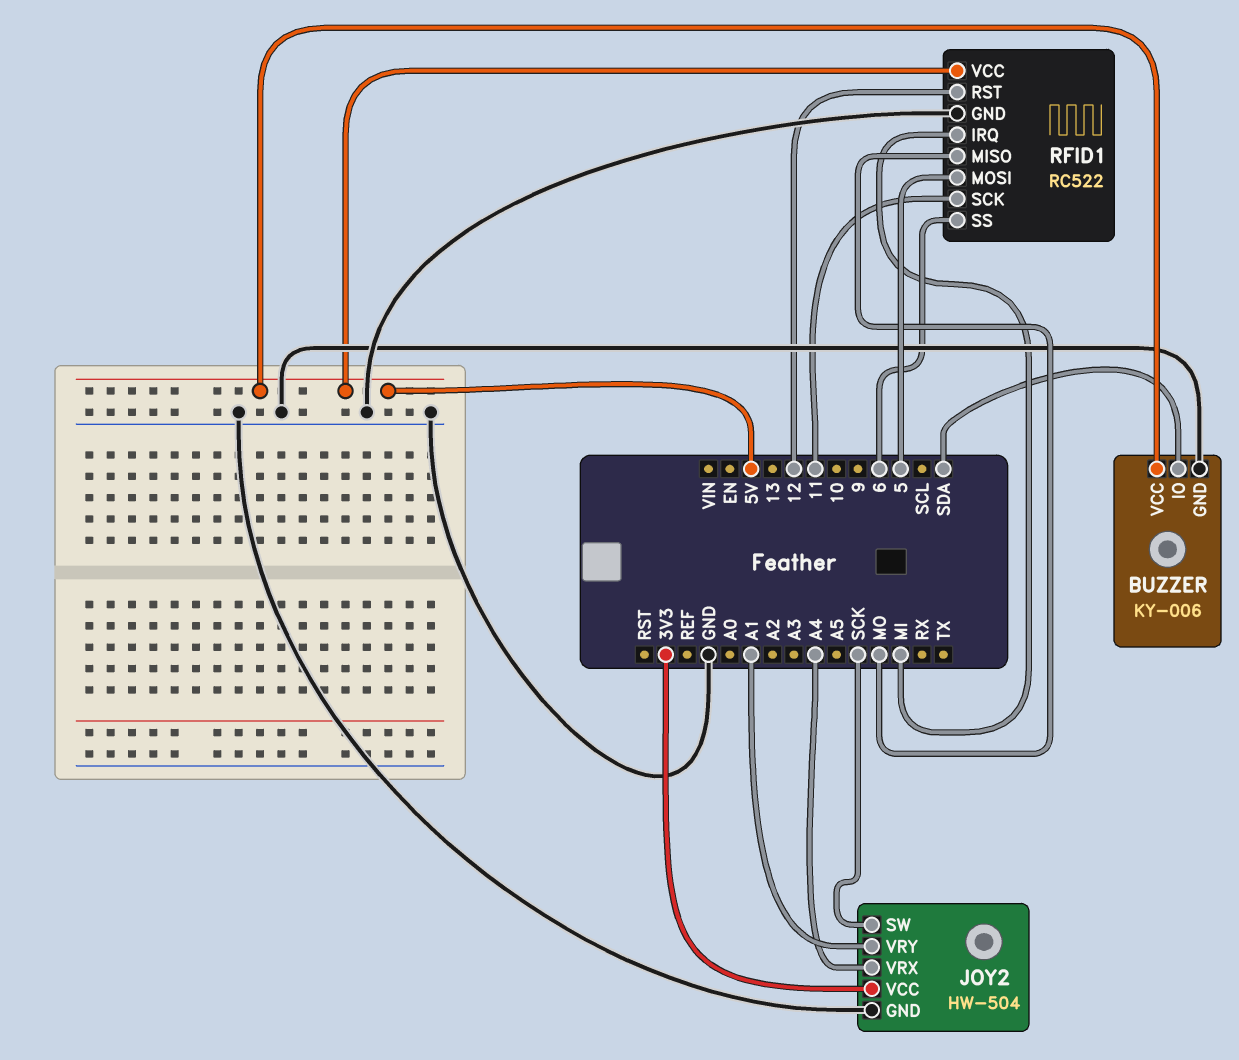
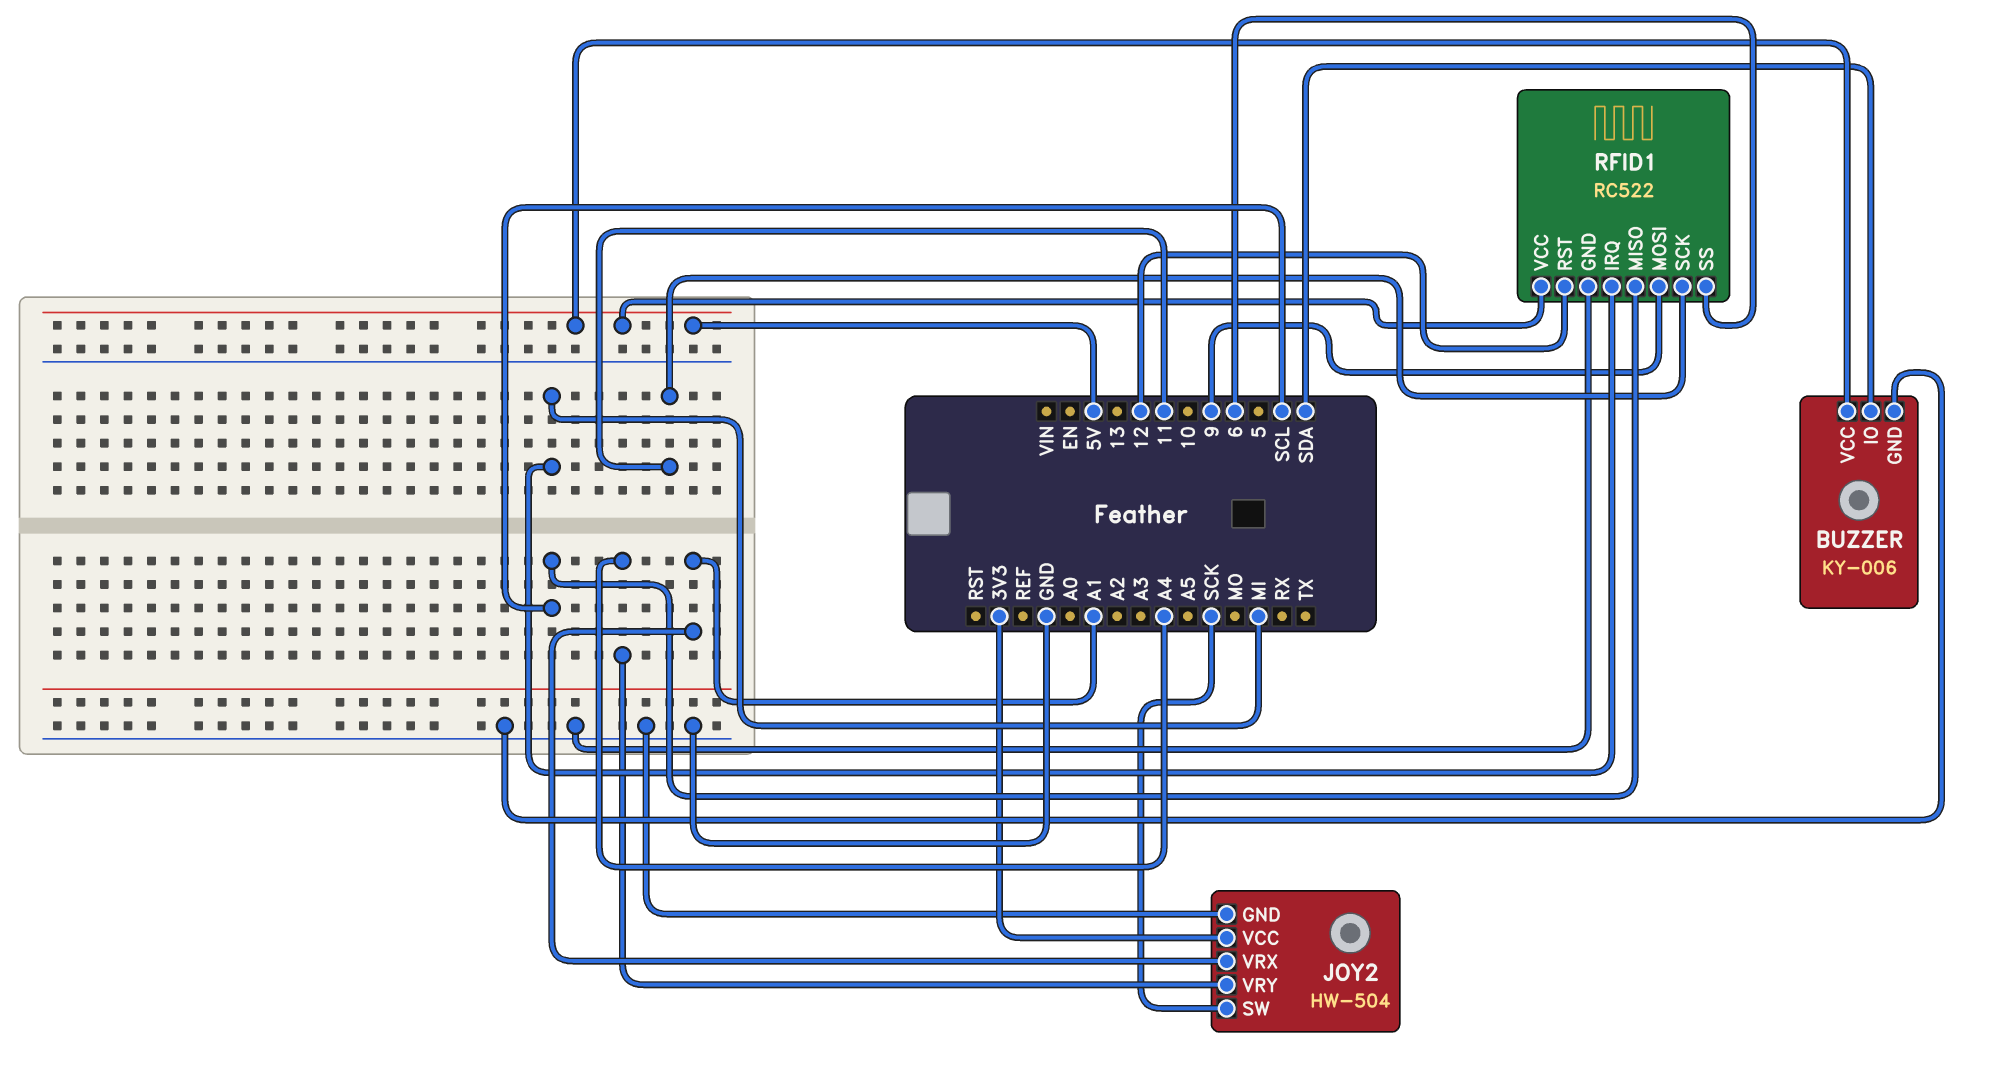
JOY2 pin VRX: A4 -> A1
JOY2 pin VRY: A1 -> A4
RFID1 pin MISO: MO -> SCL
RFID1 pin MOSI: 5 -> 9

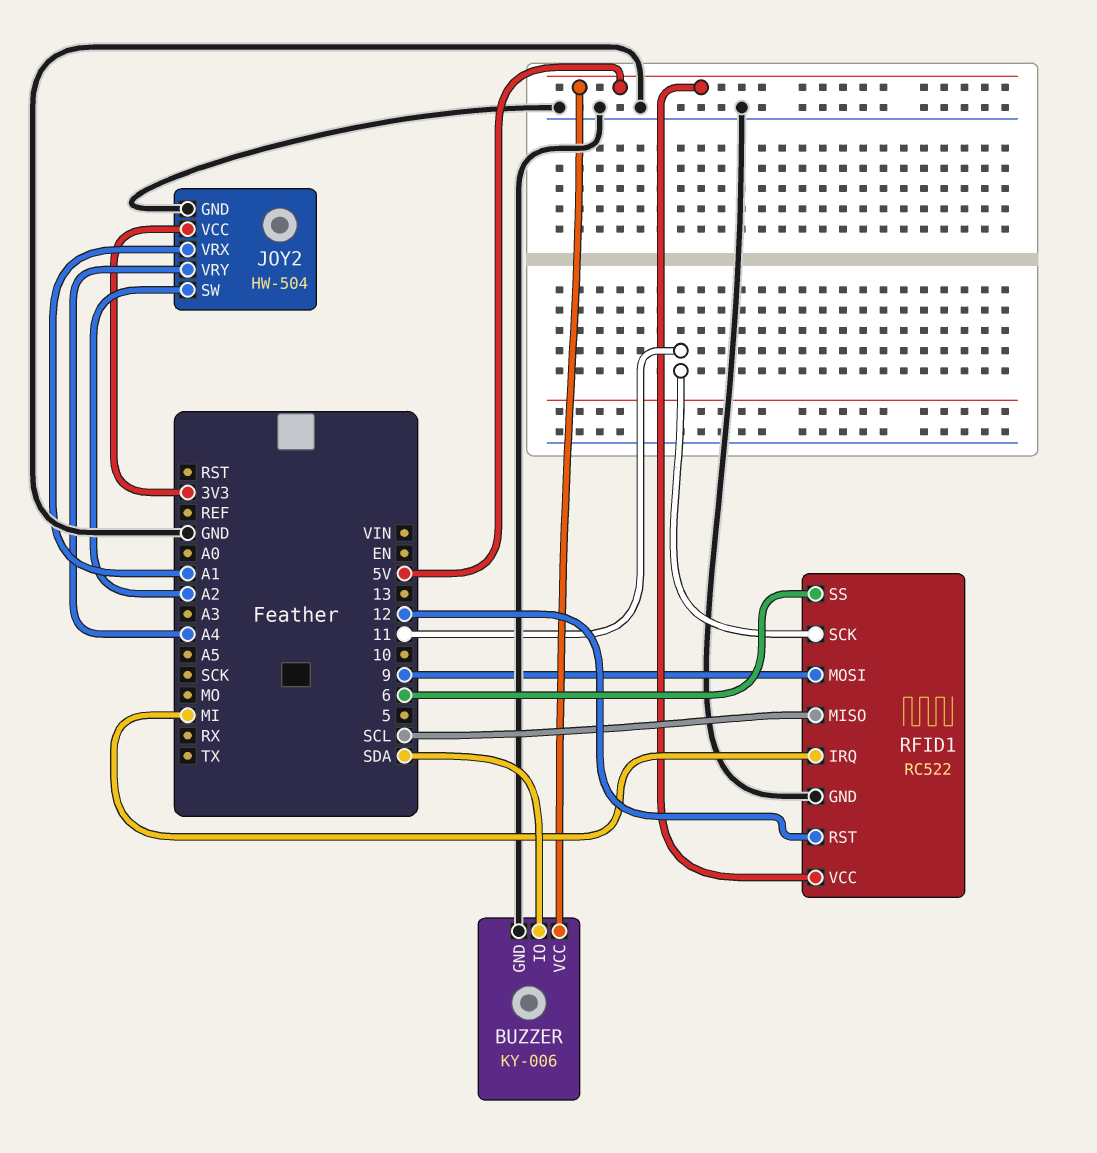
JOY2 pin SW: SCK -> A2

